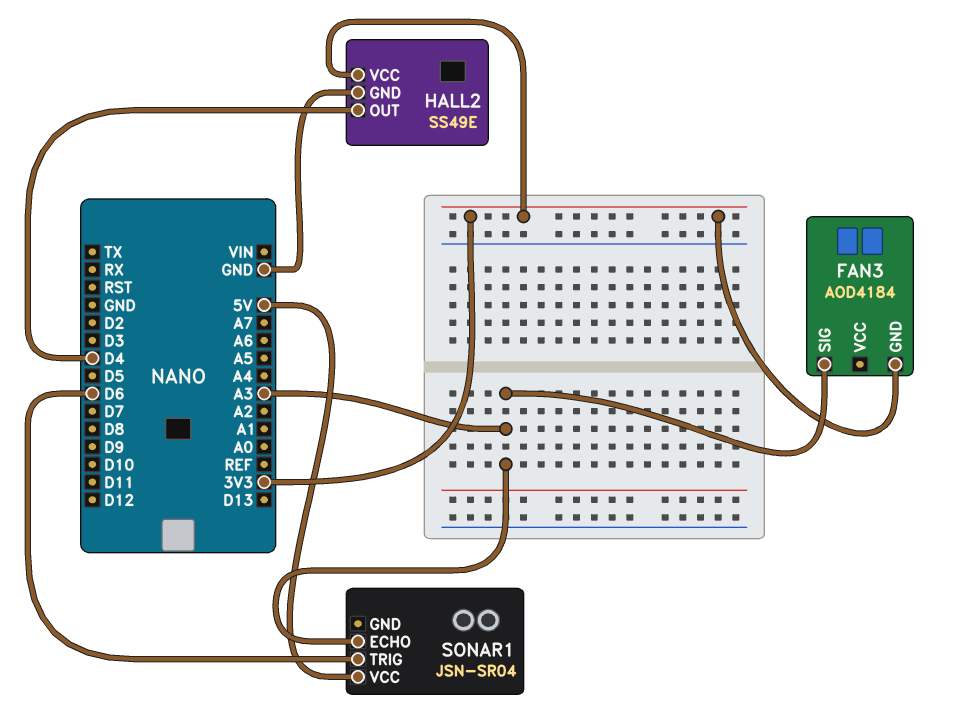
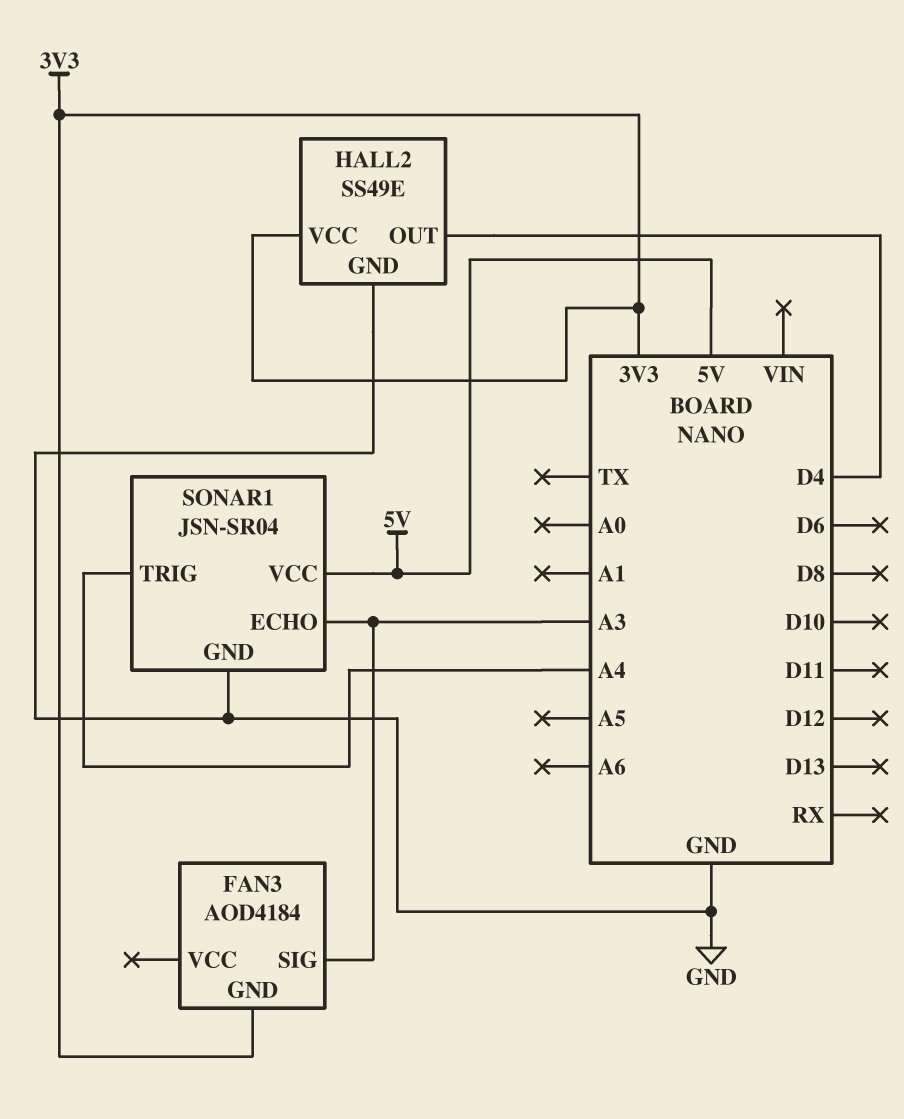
SONAR1 pin GND: none -> GND
SONAR1 pin TRIG: D6 -> A4

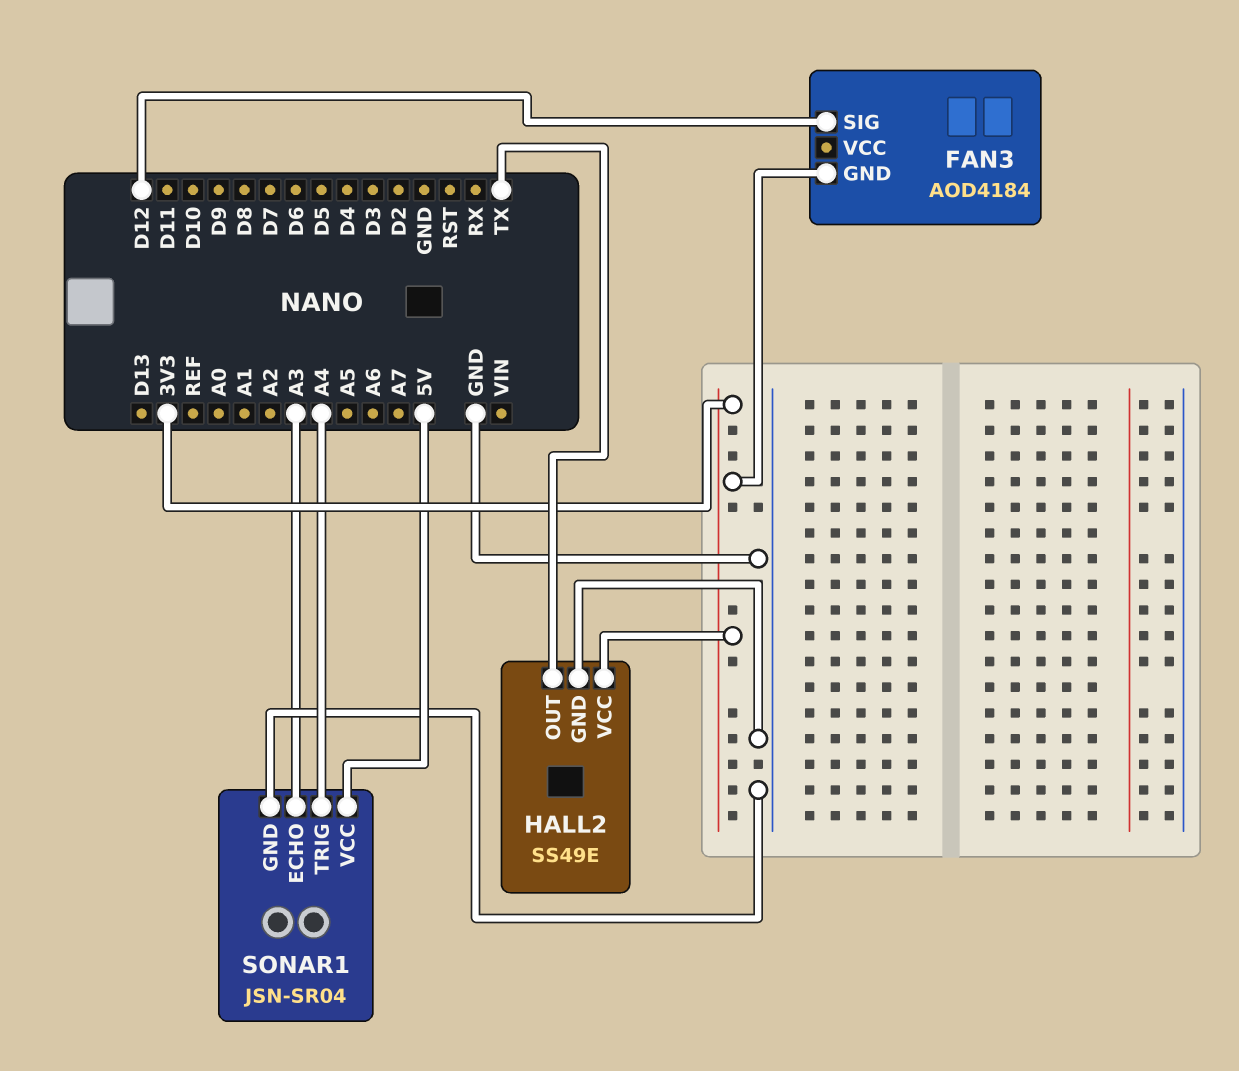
FAN3 pin SIG: A3 -> D12
HALL2 pin OUT: D4 -> TX

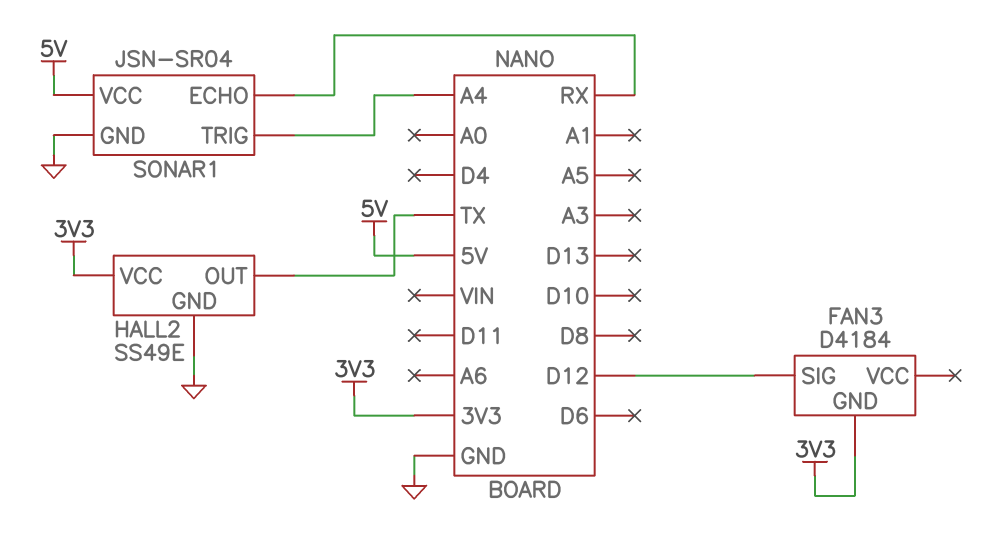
FAN3: AOD4184 -> D4184
SONAR1 pin ECHO: A3 -> RX

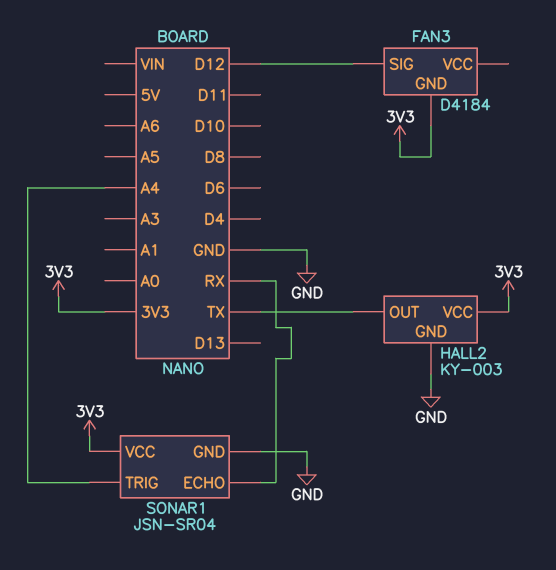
HALL2: SS49E -> KY-003
SONAR1 pin VCC: 5V -> 3V3

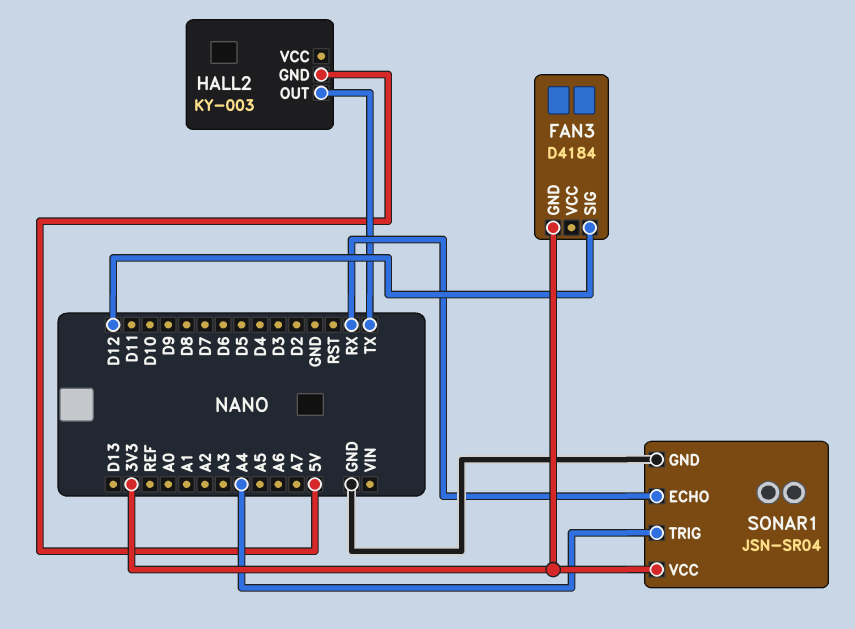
HALL2 pin GND: GND -> 5V
HALL2 pin VCC: 3V3 -> none

